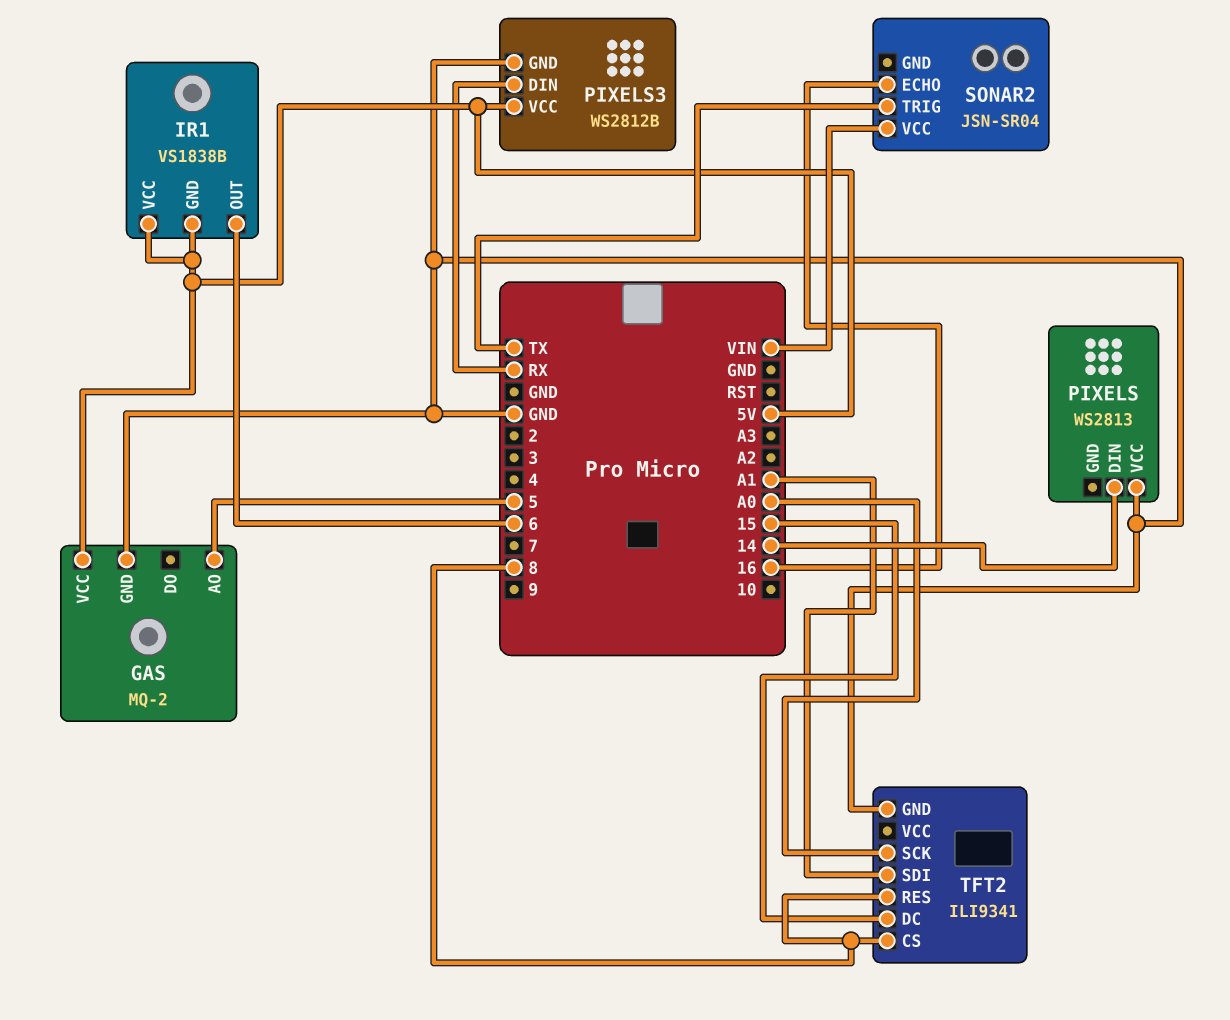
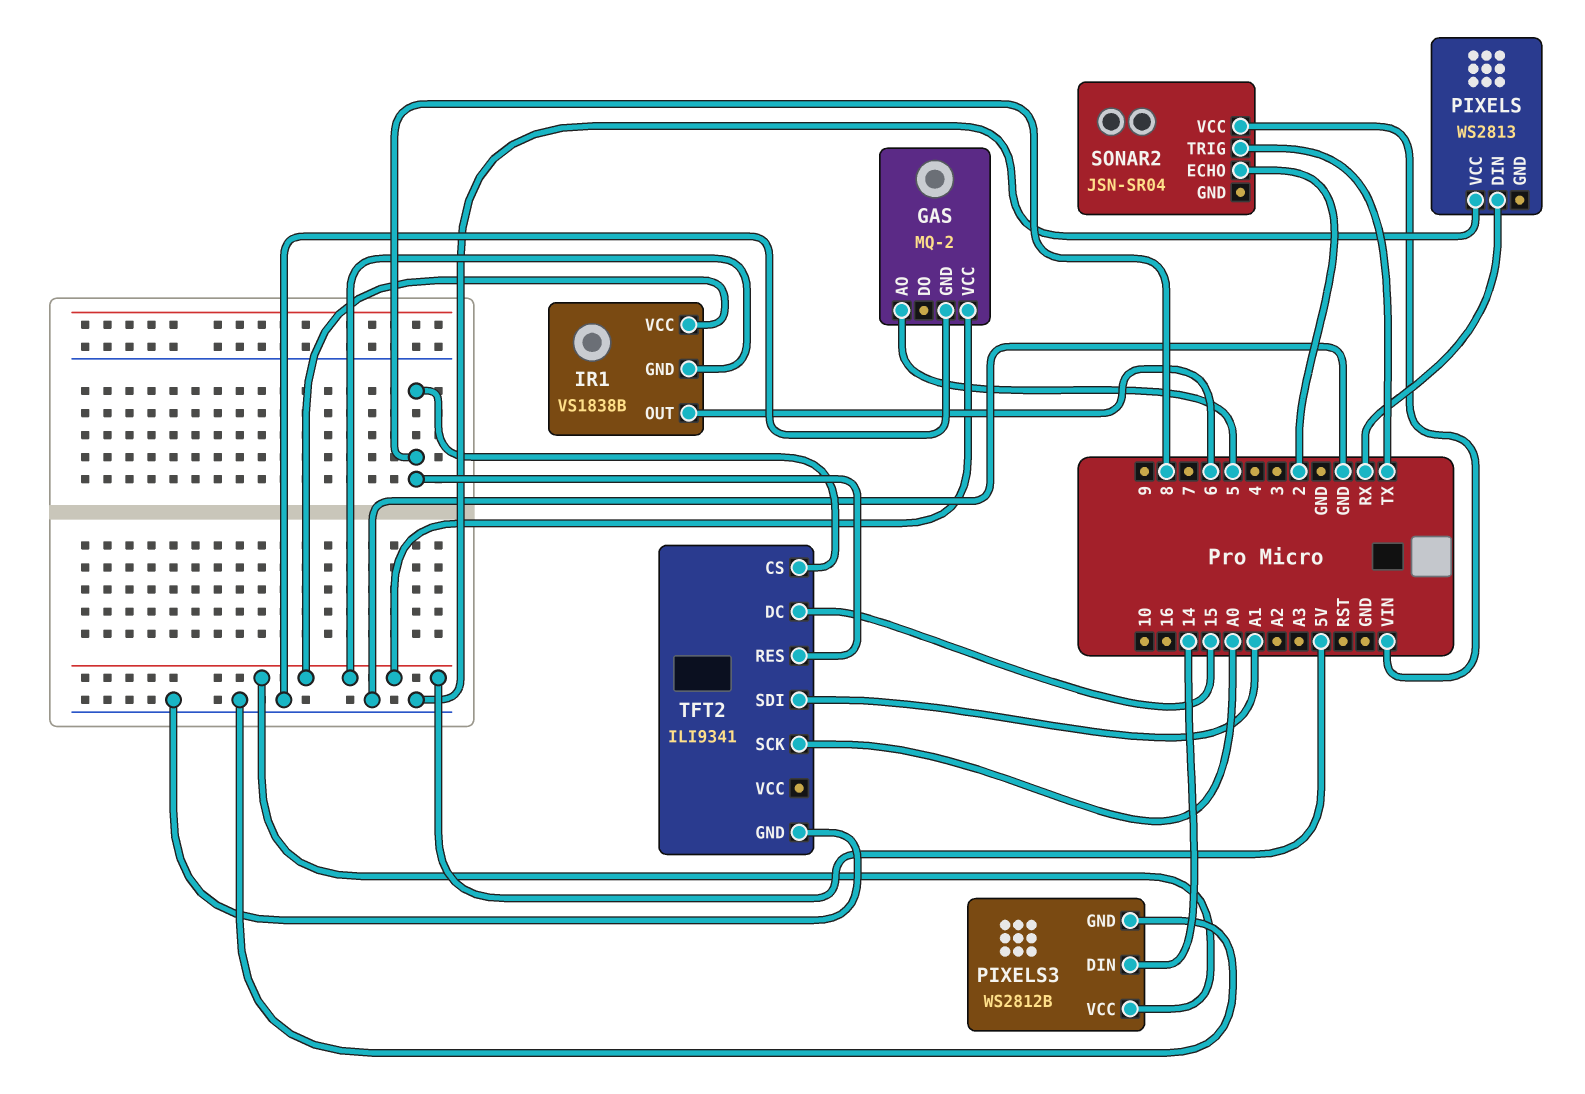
PIXELS pin DIN: 14 -> RX
PIXELS3 pin DIN: RX -> 14
SONAR2 pin ECHO: 16 -> 2

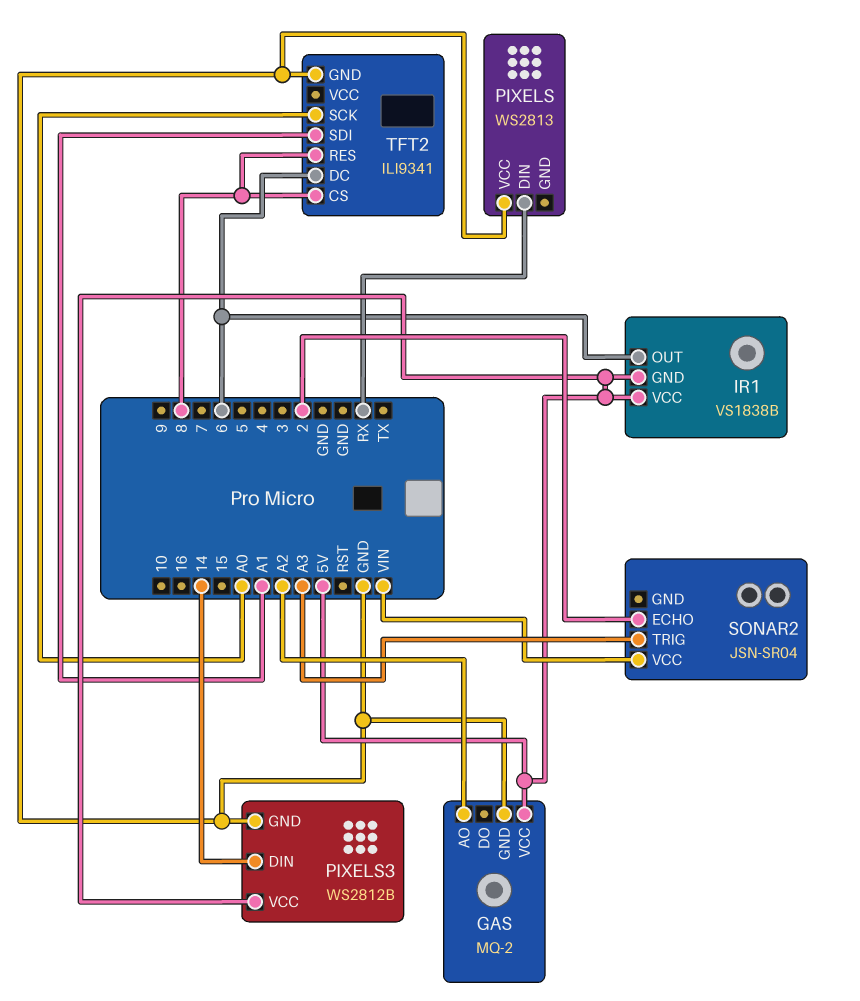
GAS pin AO: 5 -> A2
SONAR2 pin TRIG: TX -> A3
TFT2 pin DC: 15 -> 6

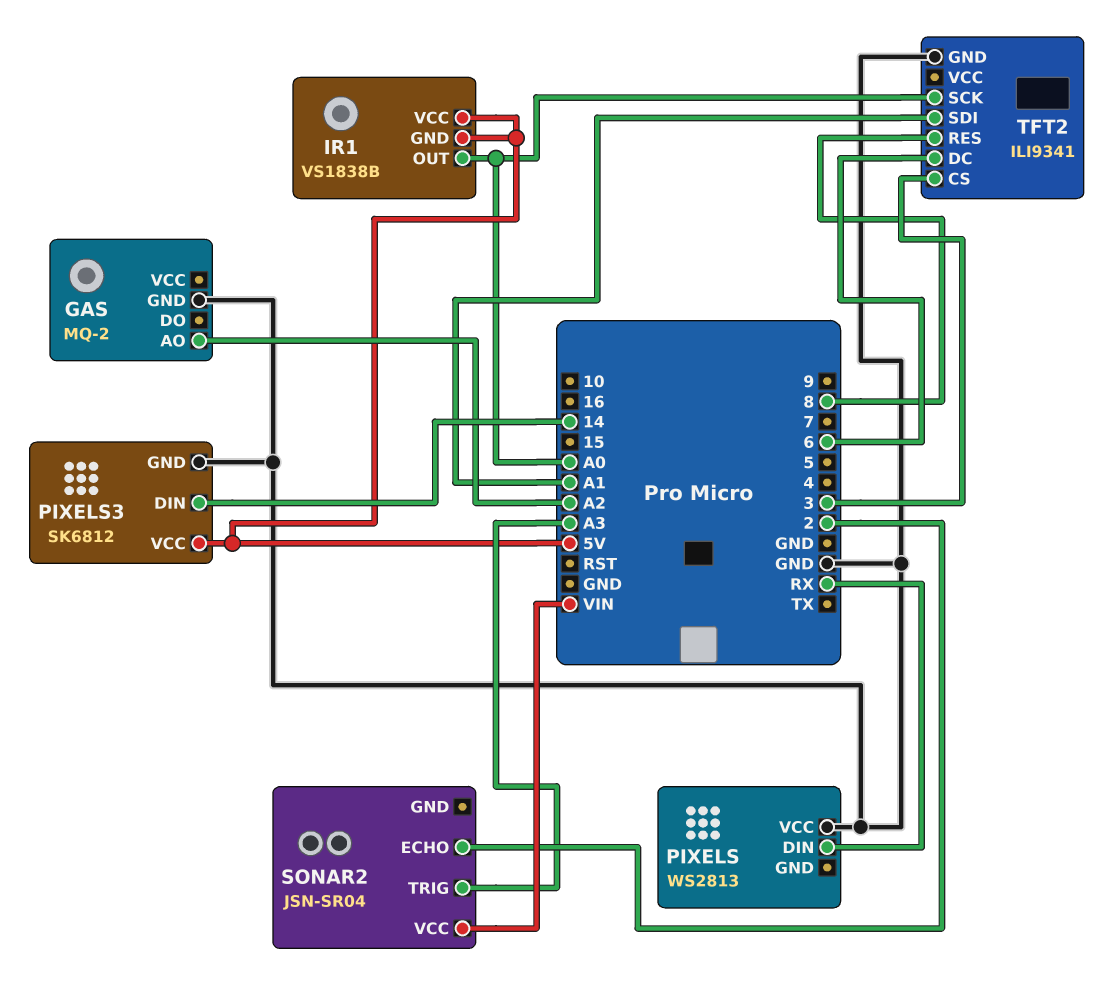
GAS pin VCC: 5V -> none
IR1 pin OUT: 6 -> A0
PIXELS3: WS2812B -> SK6812
TFT2 pin CS: 8 -> 3

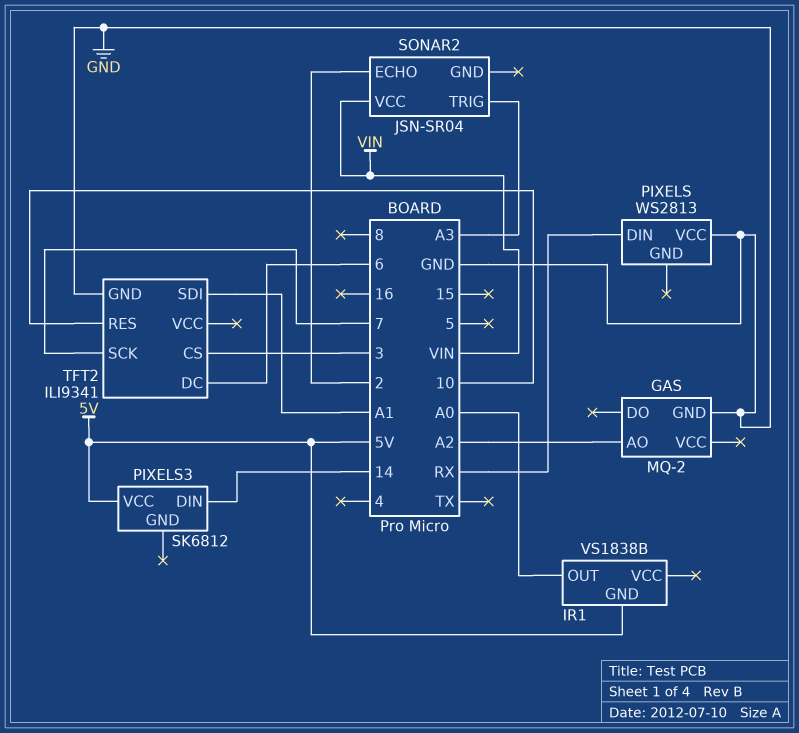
IR1 pin VCC: 5V -> none
PIXELS3 pin GND: GND -> none
TFT2 pin RES: 8 -> 10
TFT2 pin SCK: A0 -> 7

